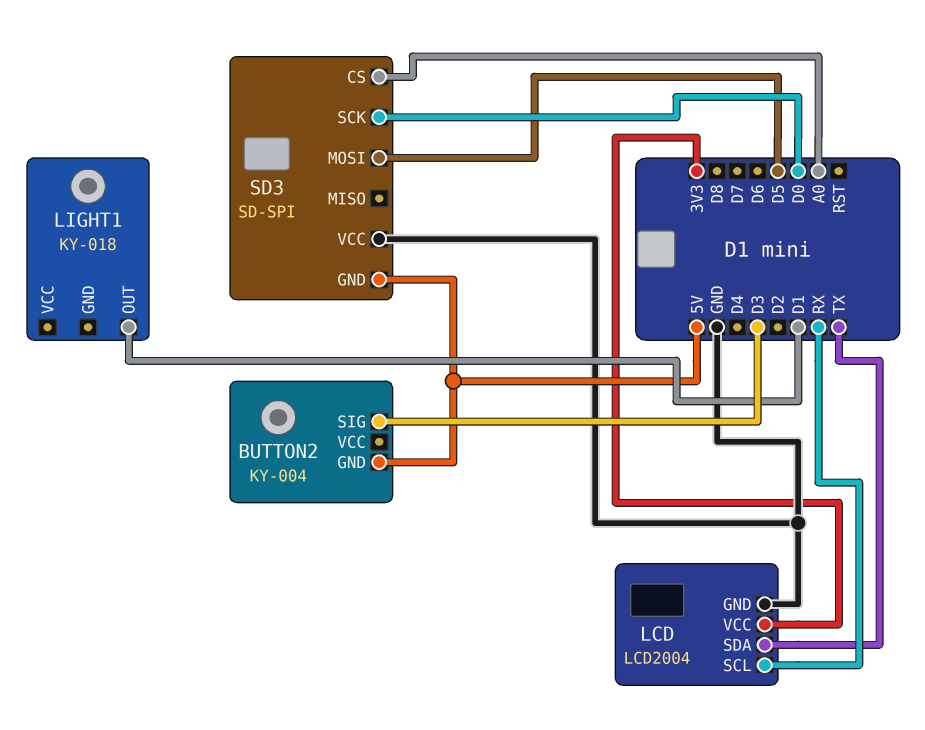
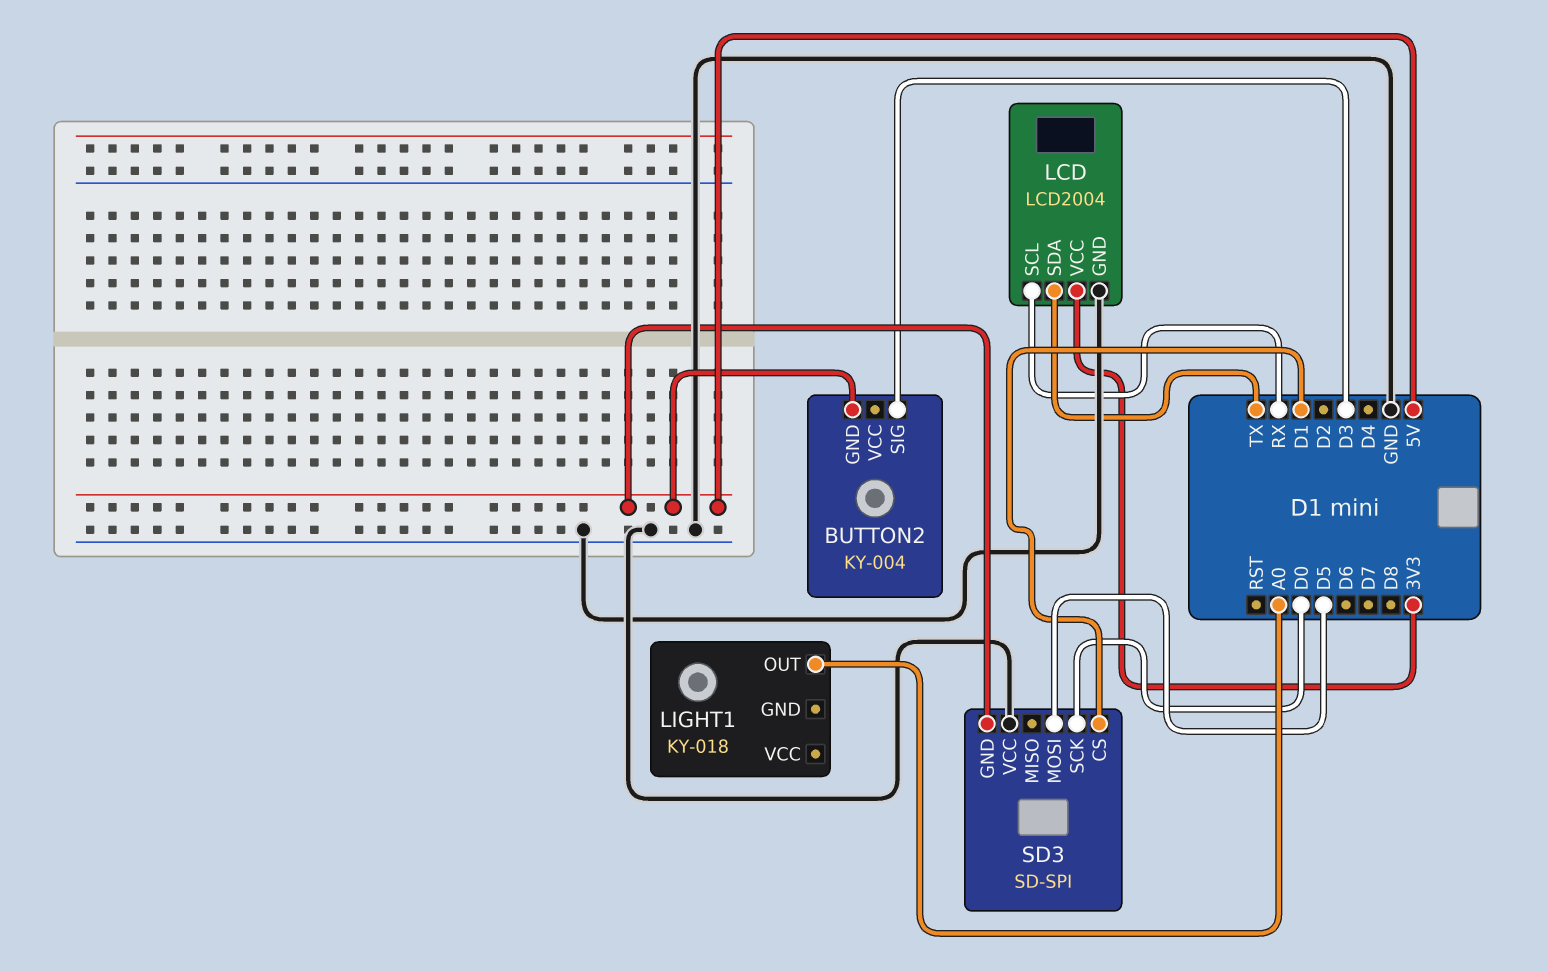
LIGHT1 pin OUT: D1 -> A0
SD3 pin CS: A0 -> D1

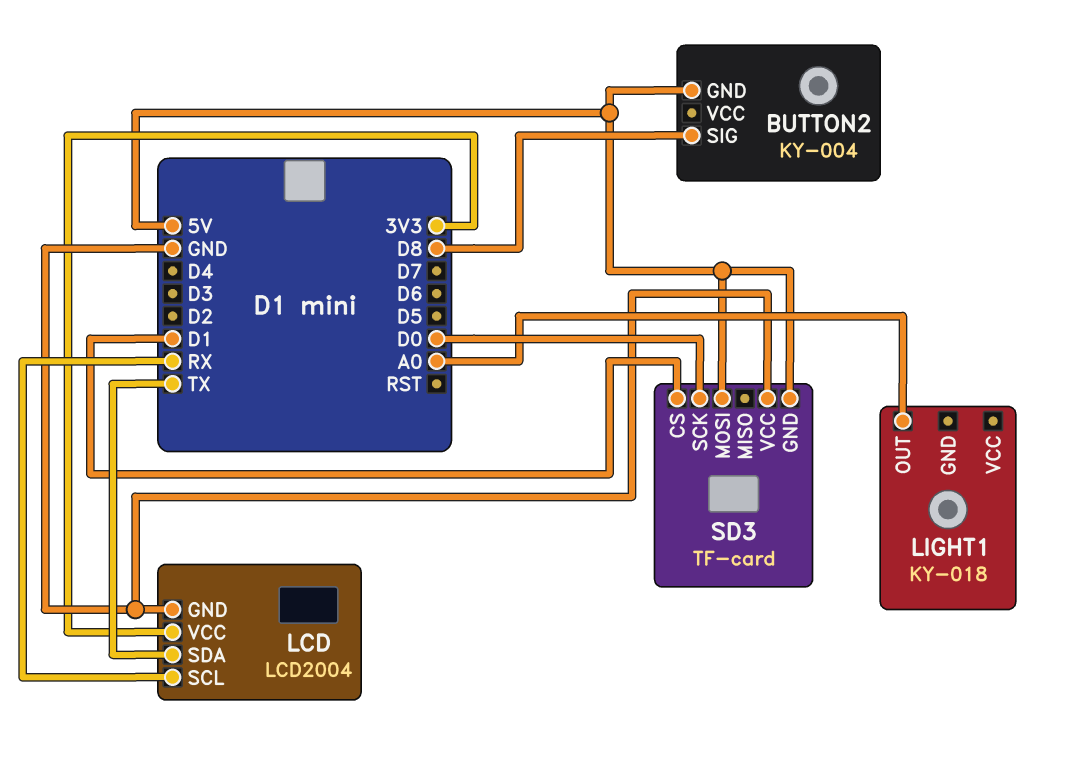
BUTTON2 pin SIG: D3 -> D8
SD3: SD-SPI -> TF-card
SD3 pin MOSI: D5 -> 5V

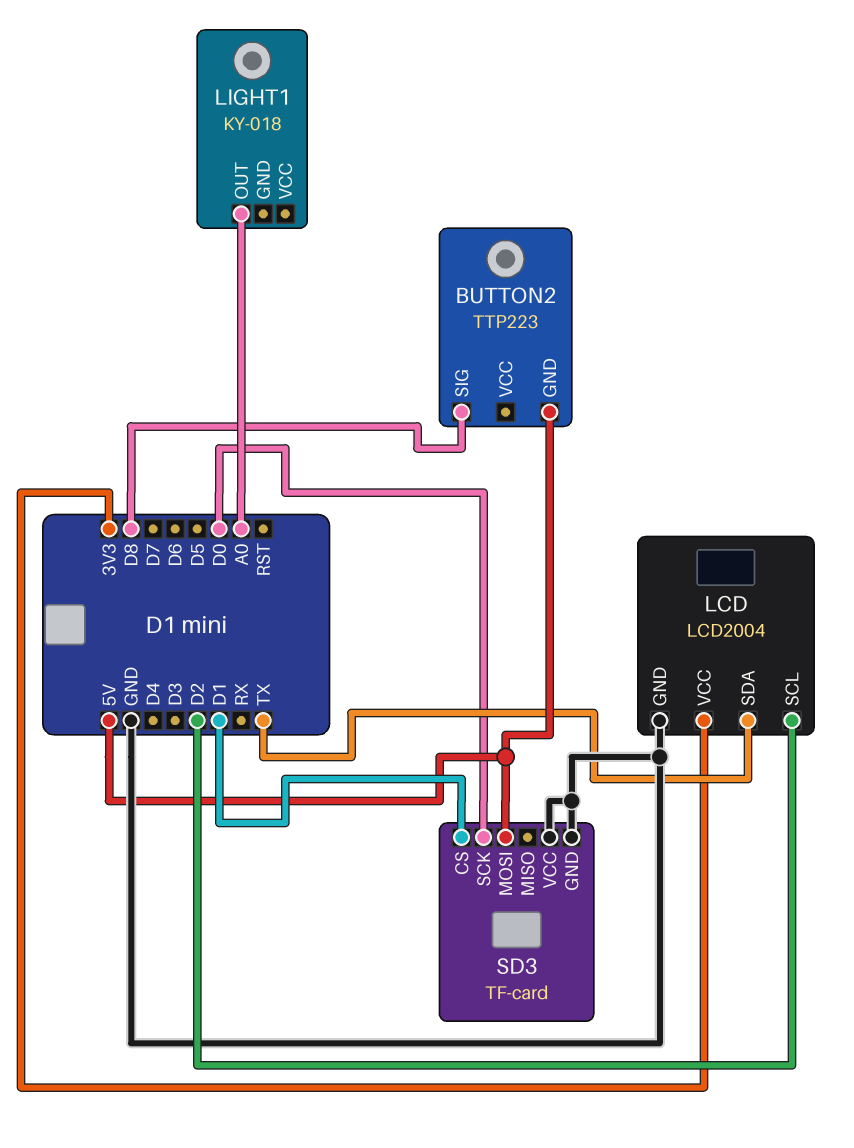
BUTTON2: KY-004 -> TTP223
LCD pin SCL: RX -> D2
SD3 pin GND: 5V -> GND

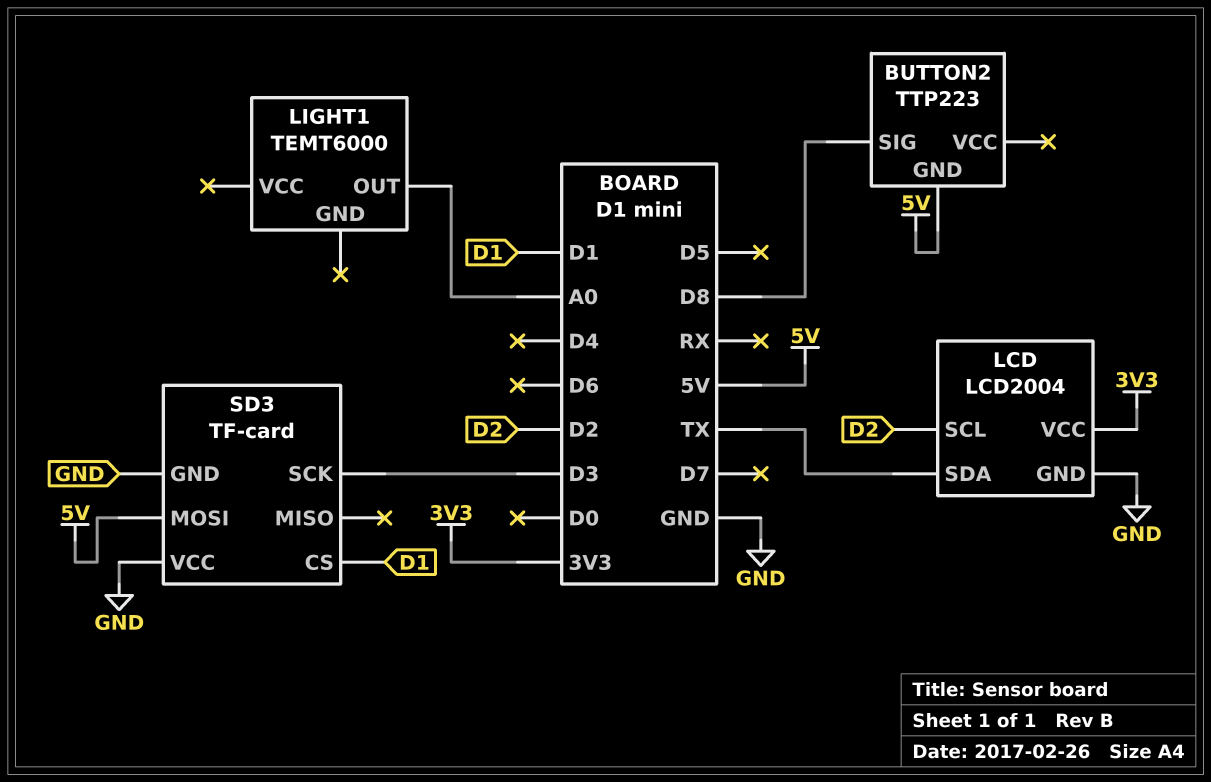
LIGHT1: KY-018 -> TEMT6000
SD3 pin SCK: D0 -> D3

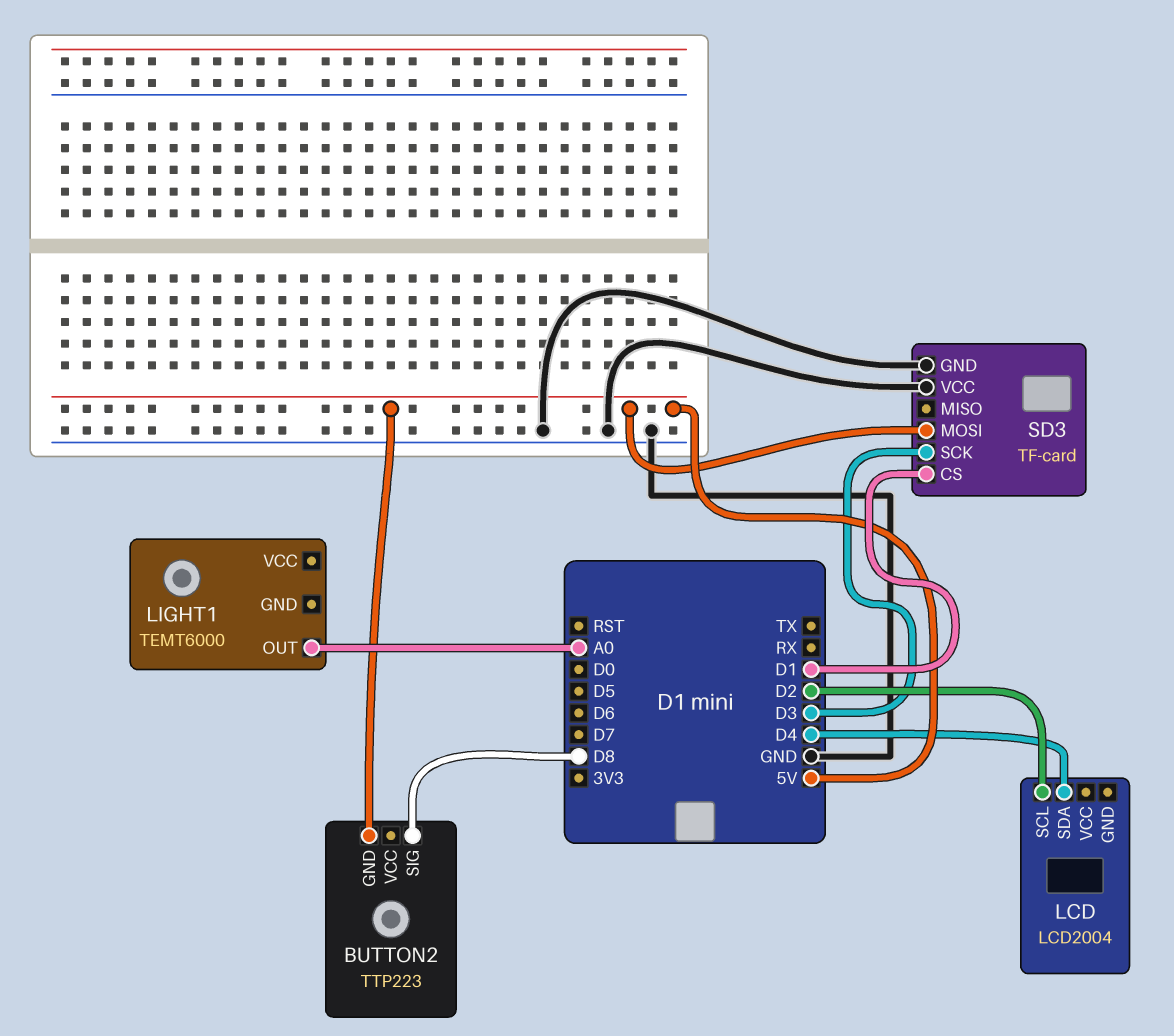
LCD pin GND: GND -> none
LCD pin SDA: TX -> D4
LCD pin VCC: 3V3 -> none

